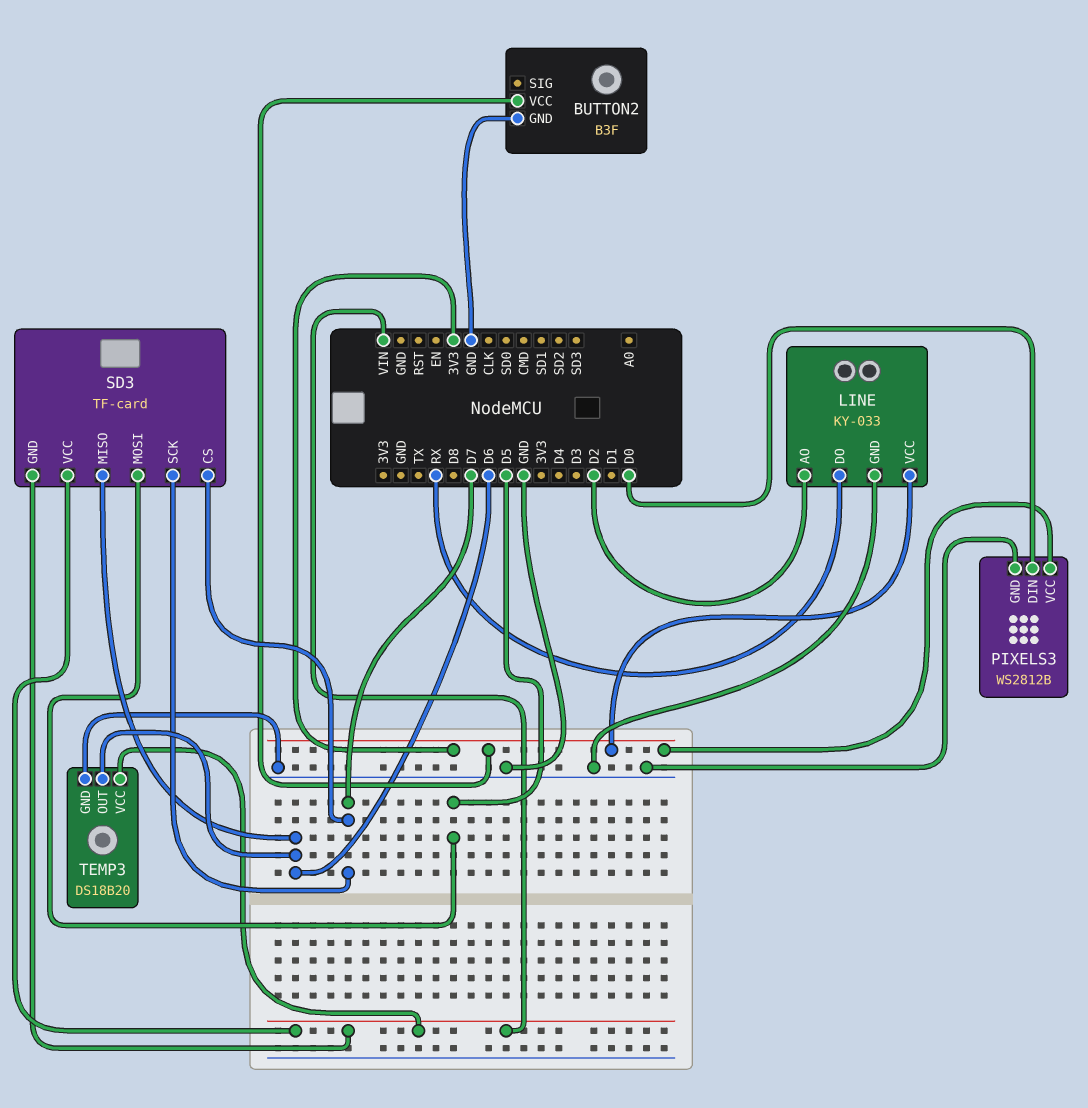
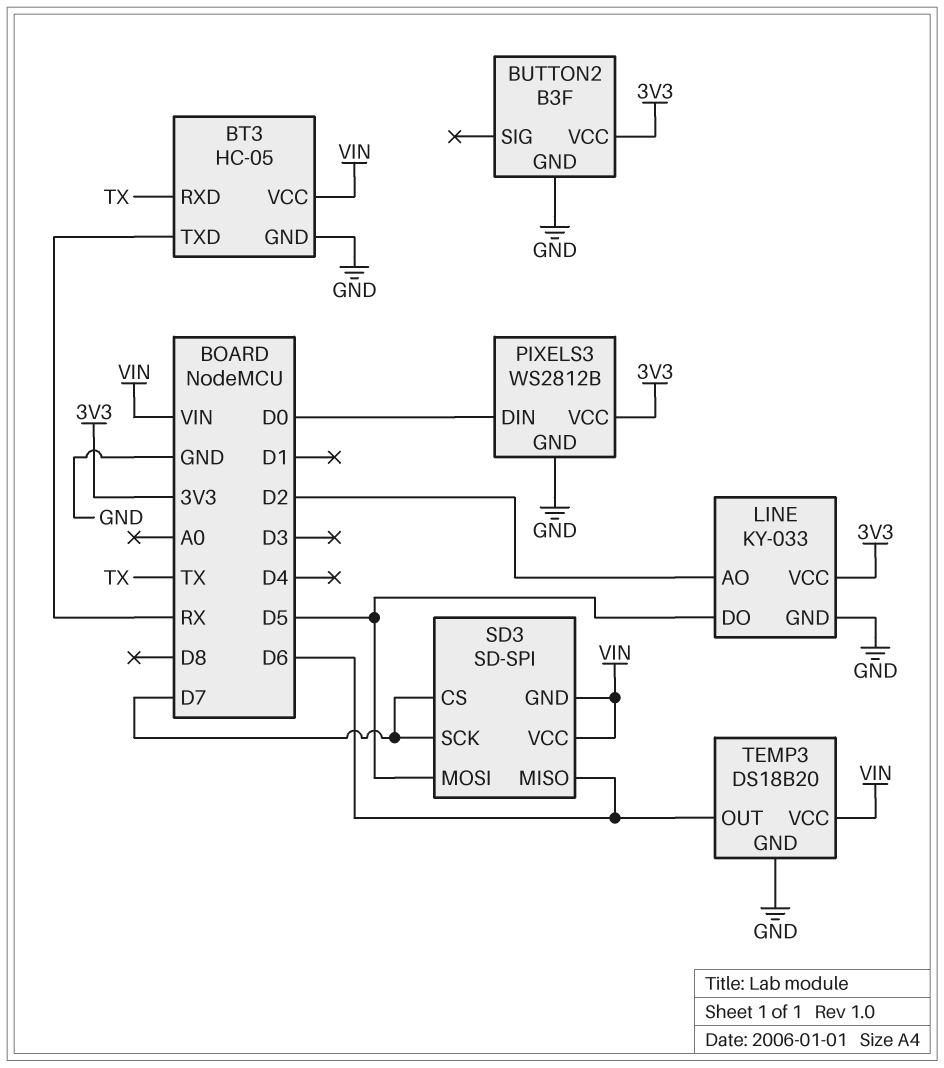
BT3: none -> HC-05
BT3 pin GND: none -> GND
BT3 pin RXD: none -> TX
BT3 pin TXD: none -> RX
BT3 pin VCC: none -> VIN
LINE pin DO: RX -> D5
SD3: TF-card -> SD-SPI

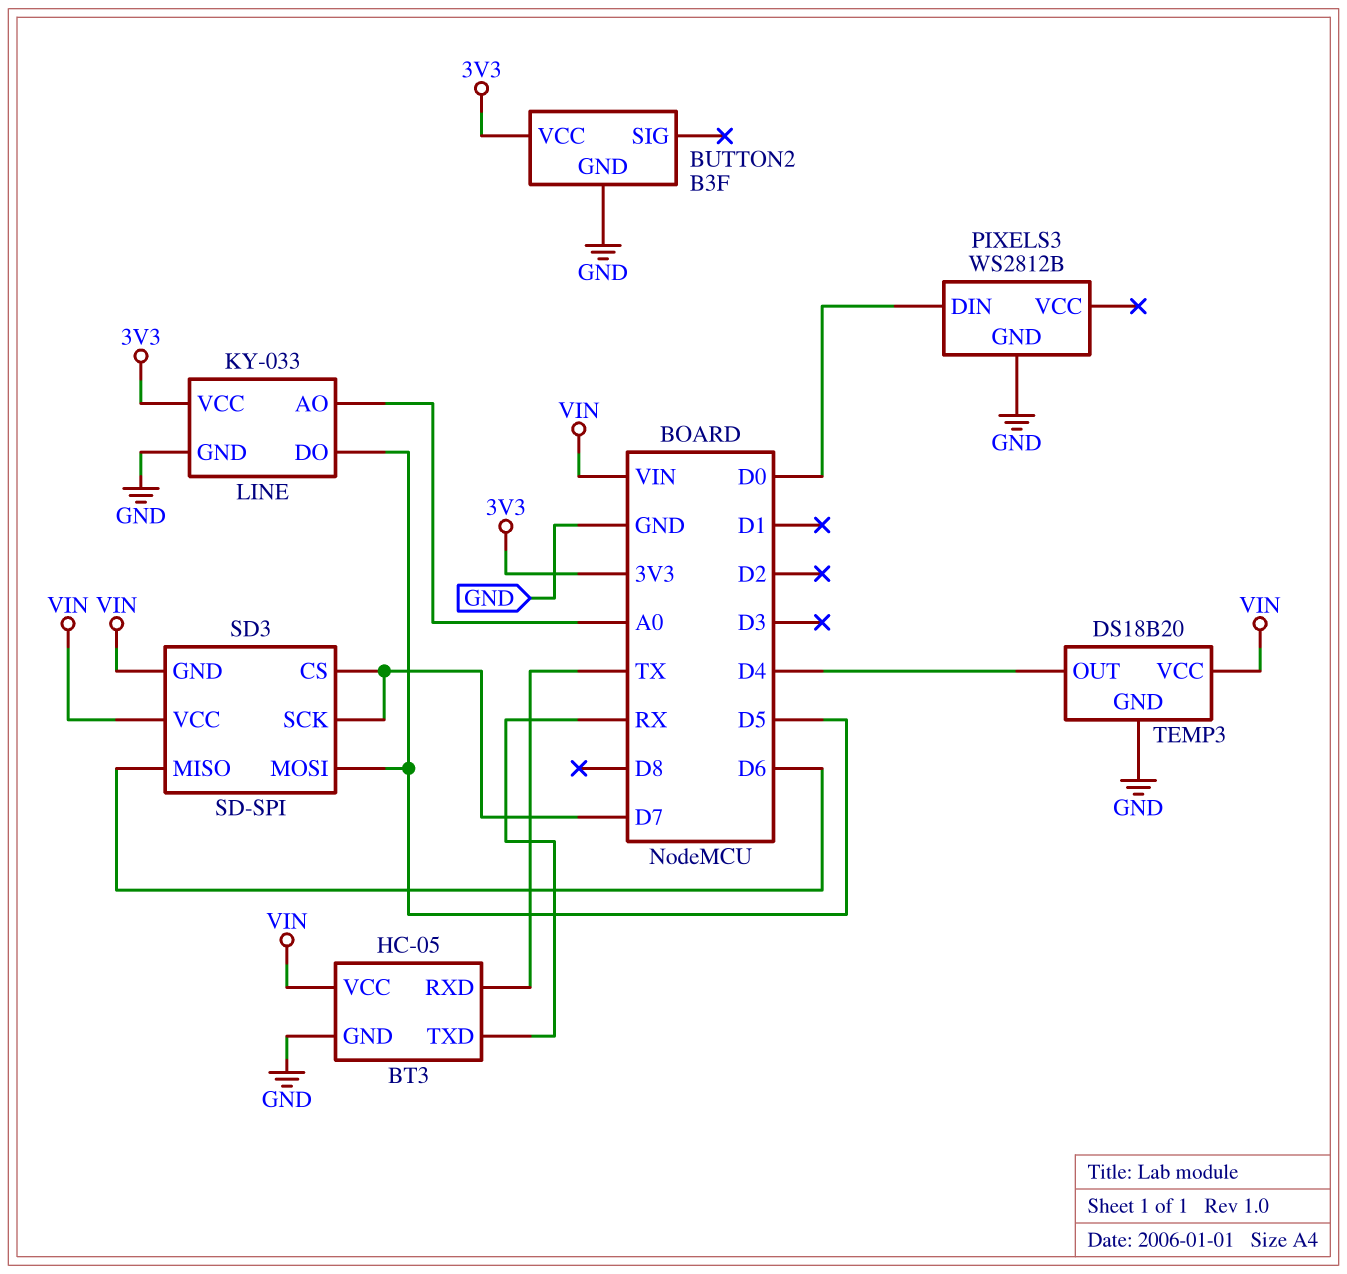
LINE pin AO: D2 -> A0
PIXELS3 pin VCC: 3V3 -> none
TEMP3 pin OUT: D6 -> D4

